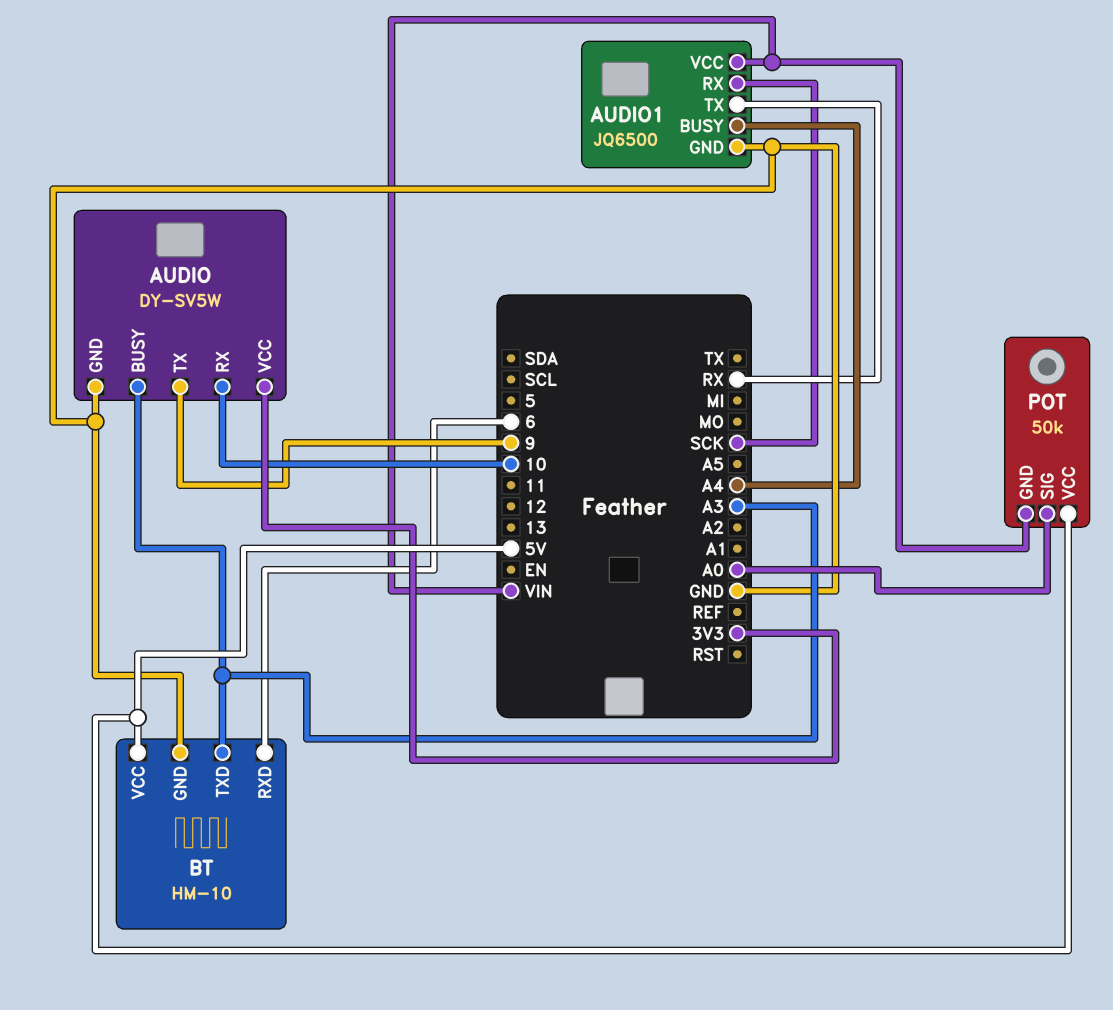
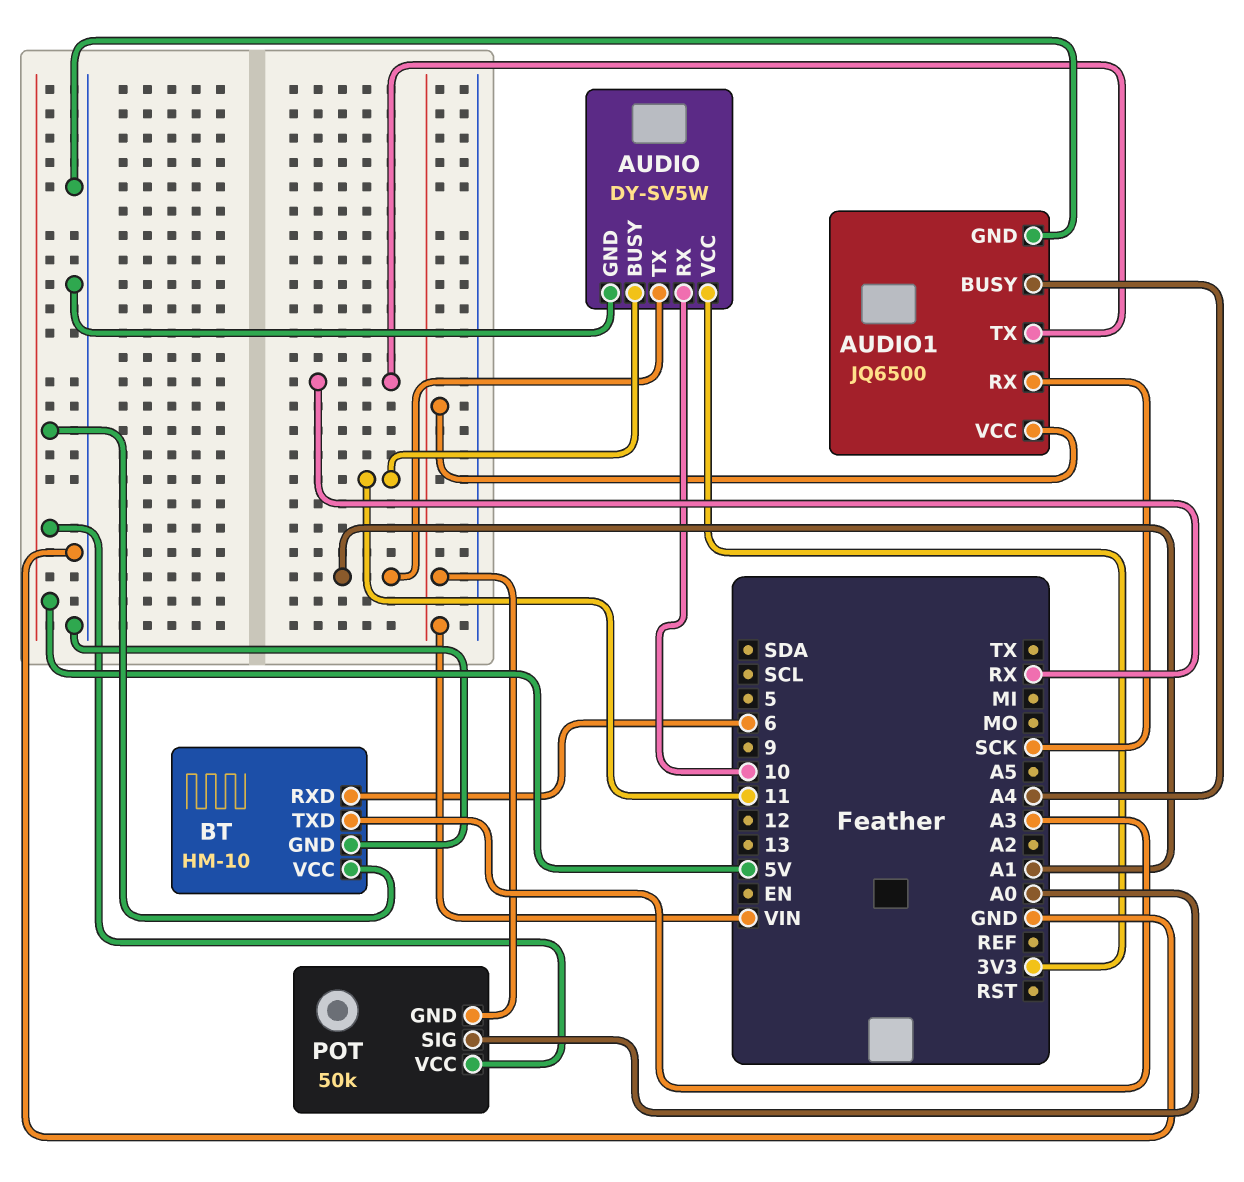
AUDIO pin BUSY: A3 -> 11
AUDIO pin TX: 9 -> A1

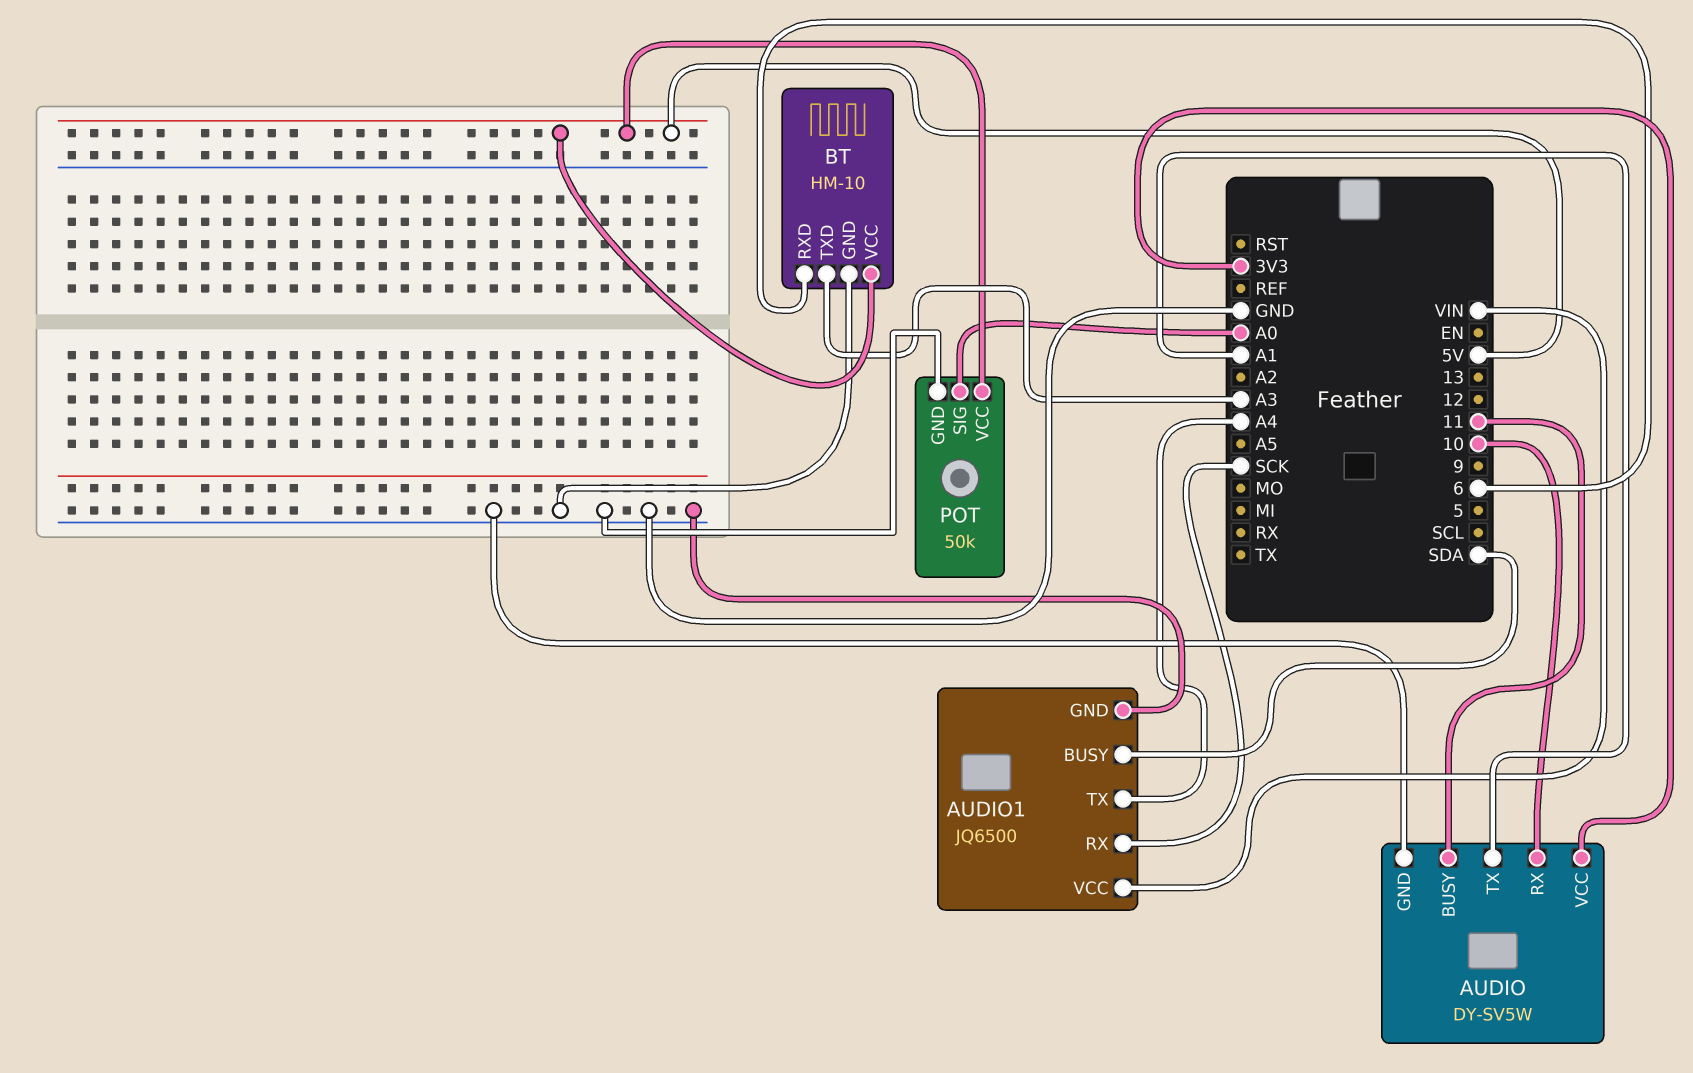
AUDIO1 pin BUSY: A4 -> SDA
AUDIO1 pin TX: RX -> A4
POT pin GND: VIN -> GND

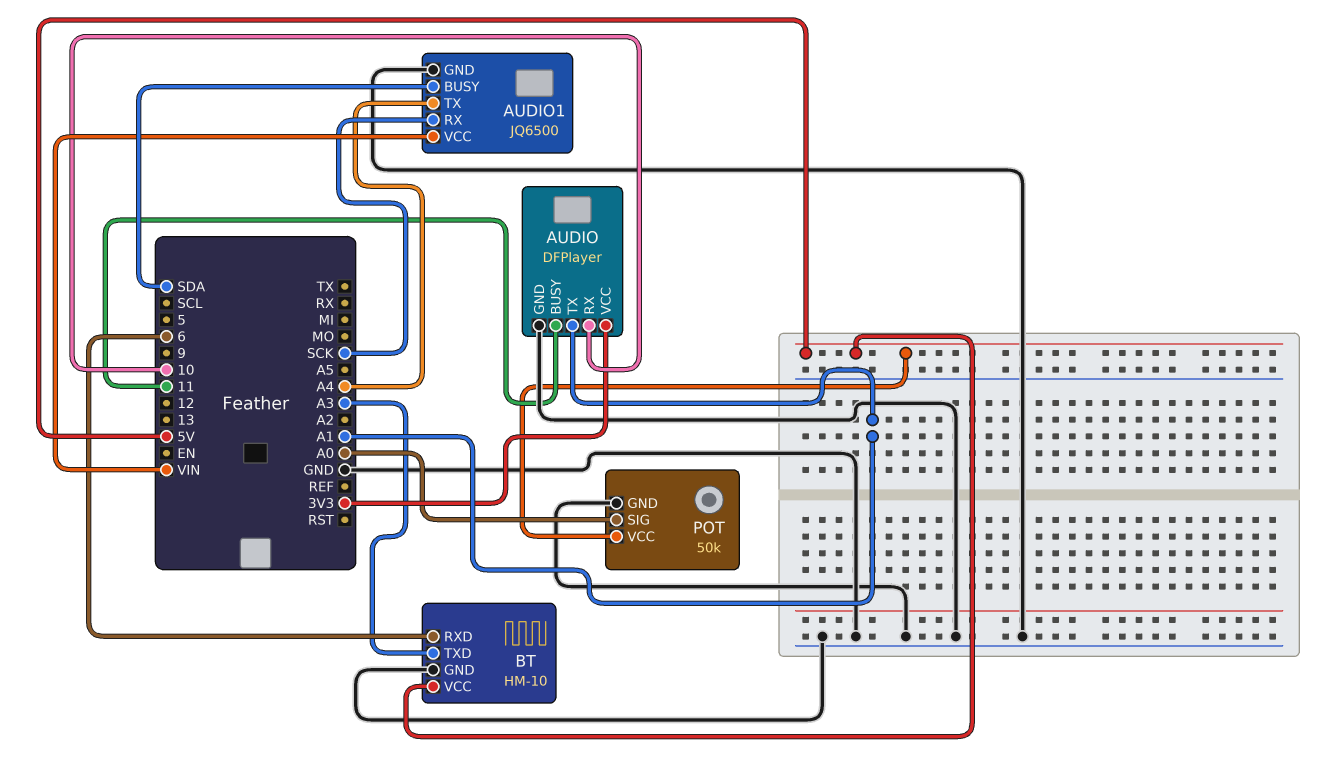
AUDIO: DY-SV5W -> DFPlayer

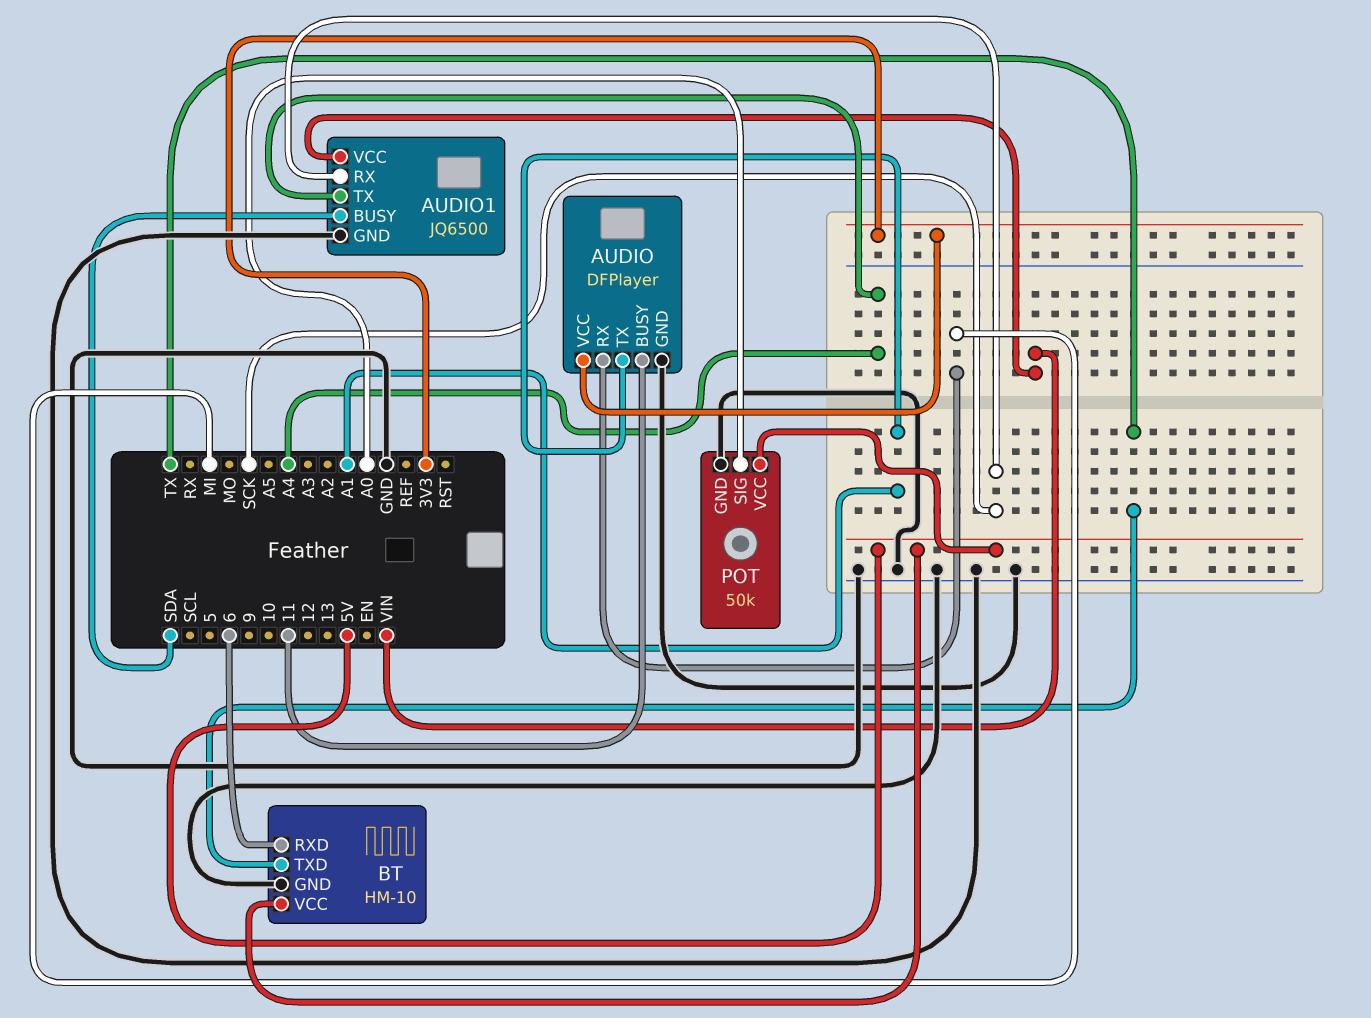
AUDIO pin RX: 10 -> MI
BT pin TXD: A3 -> TX

